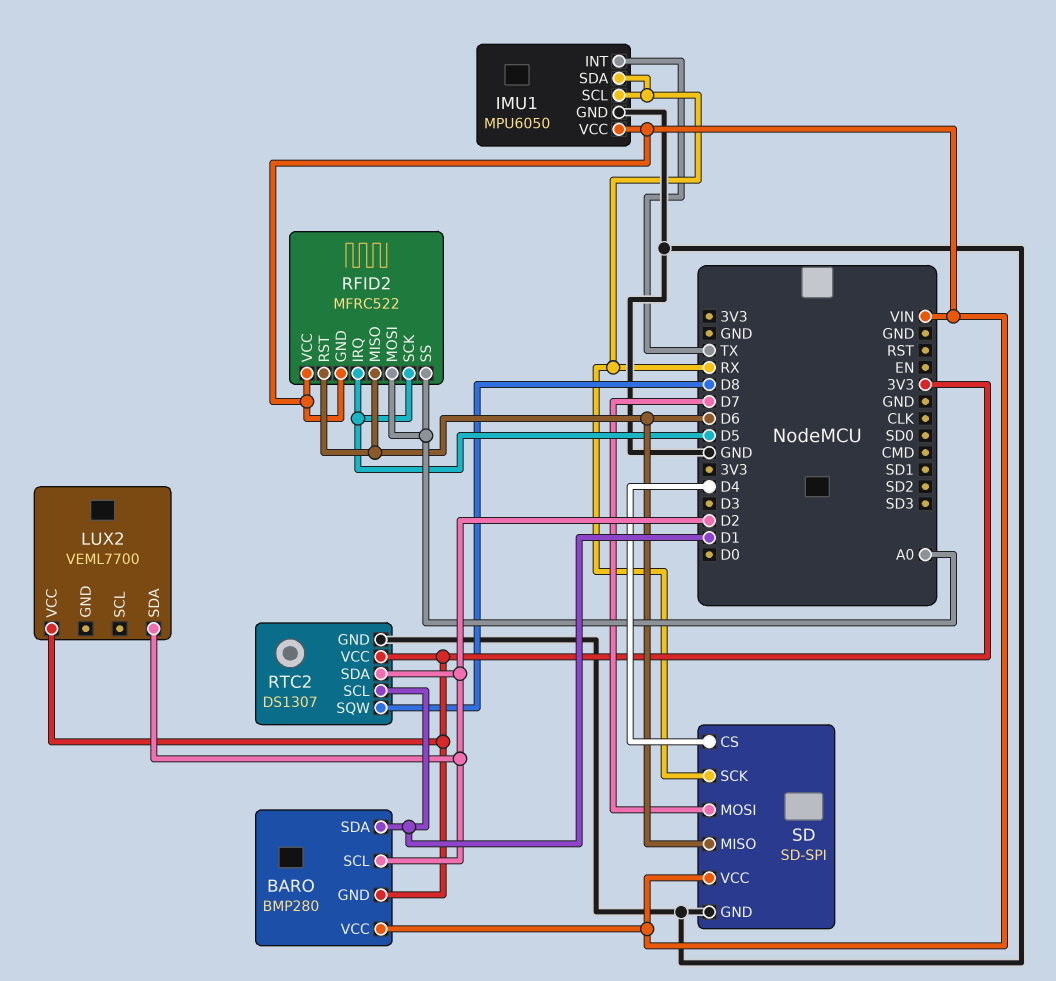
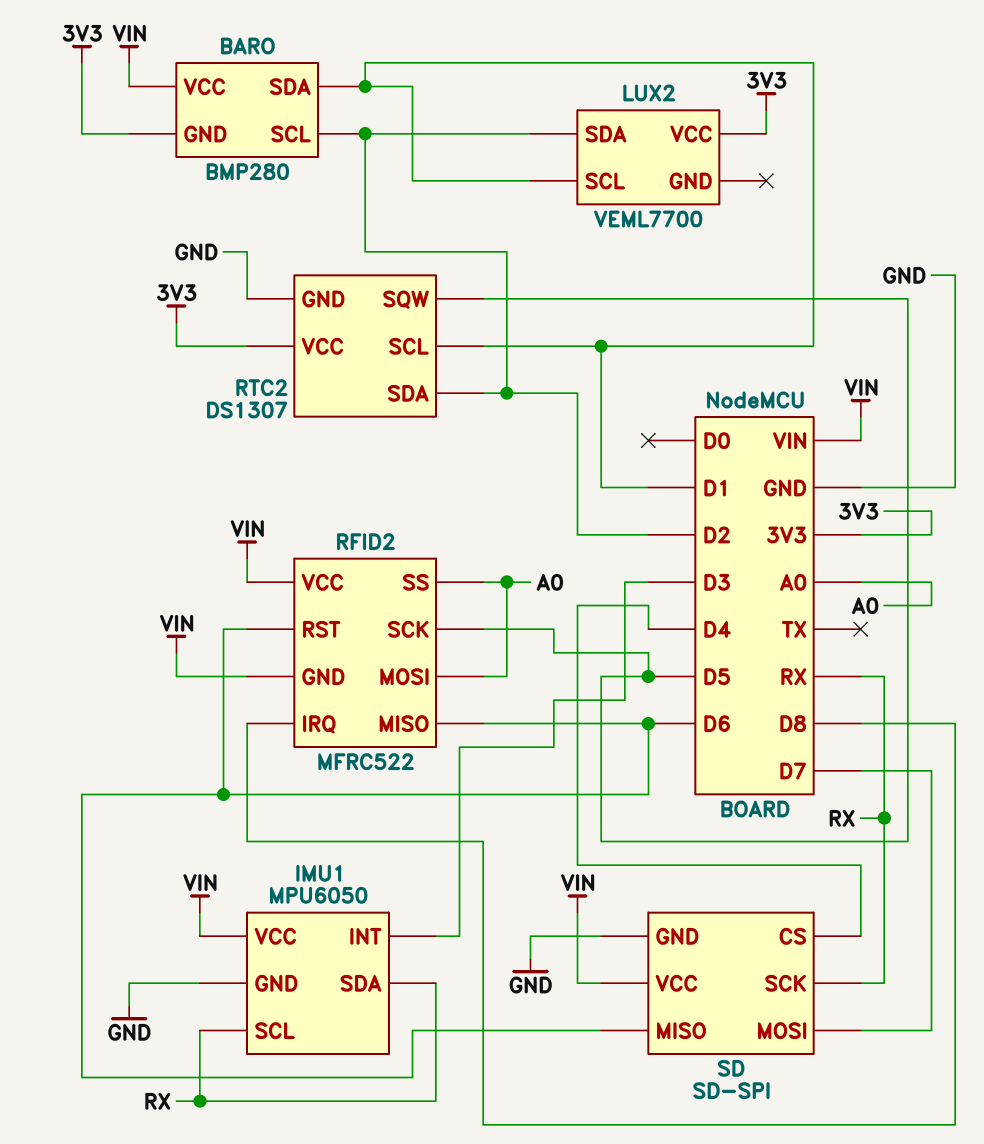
IMU1 pin INT: TX -> D3
LUX2 pin SCL: none -> D1
RFID2 pin IRQ: D5 -> D8
RTC2 pin SQW: D8 -> D5

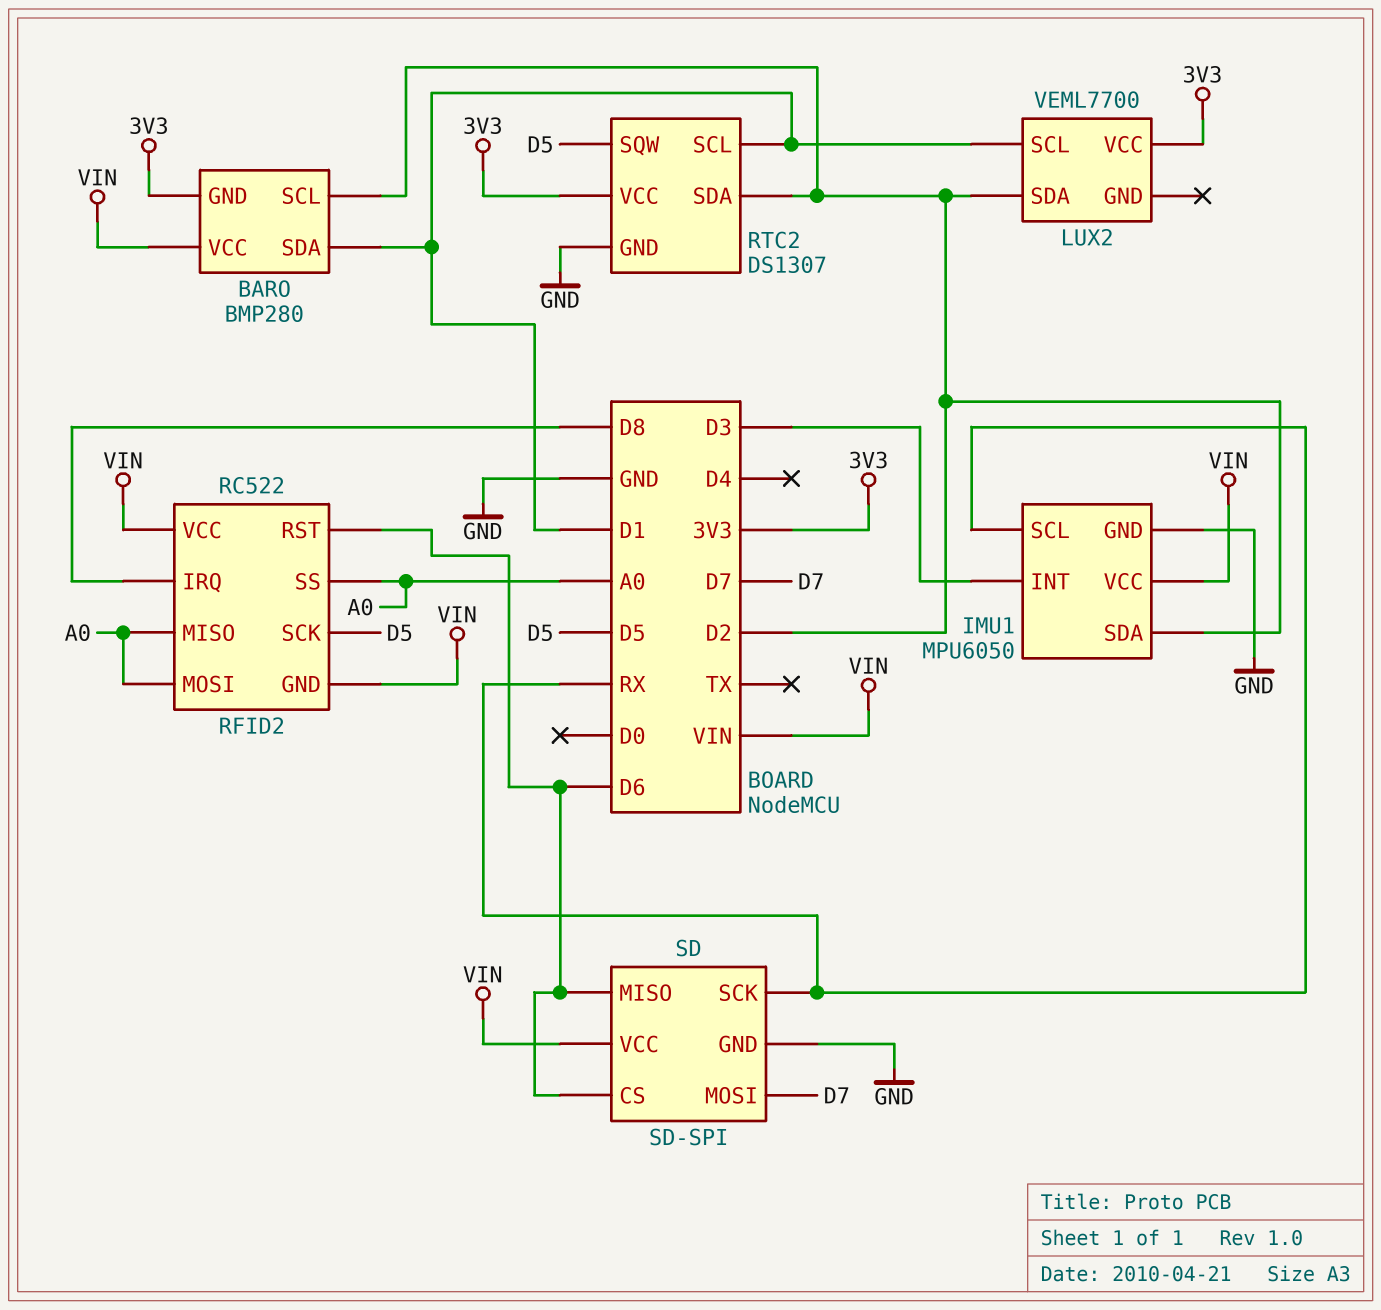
IMU1 pin SDA: RX -> D2
RFID2: MFRC522 -> RC522
RFID2 pin MISO: D6 -> A0
SD pin CS: D4 -> D6

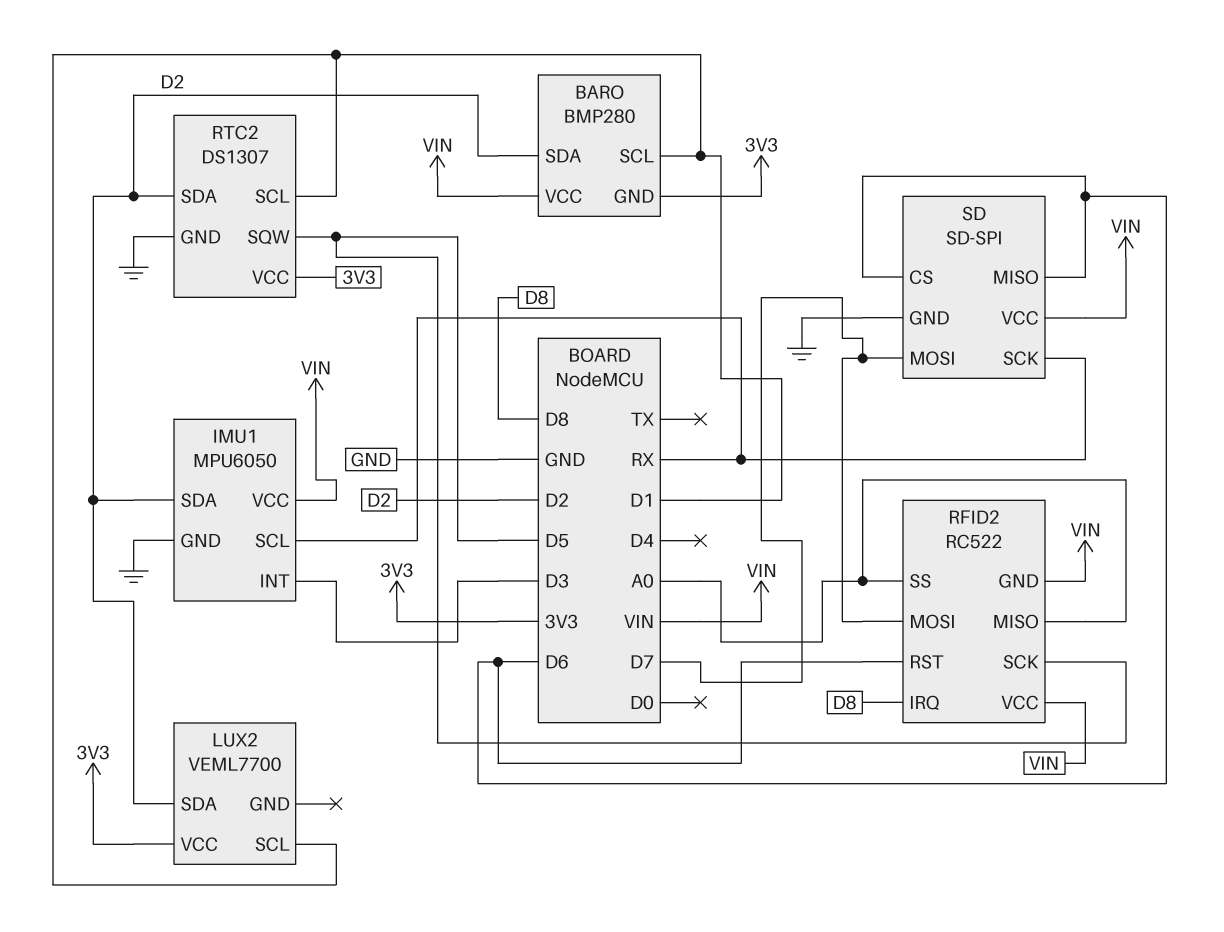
BARO pin SCL: D2 -> D1
BARO pin SDA: D1 -> D2
RFID2 pin MOSI: A0 -> D7

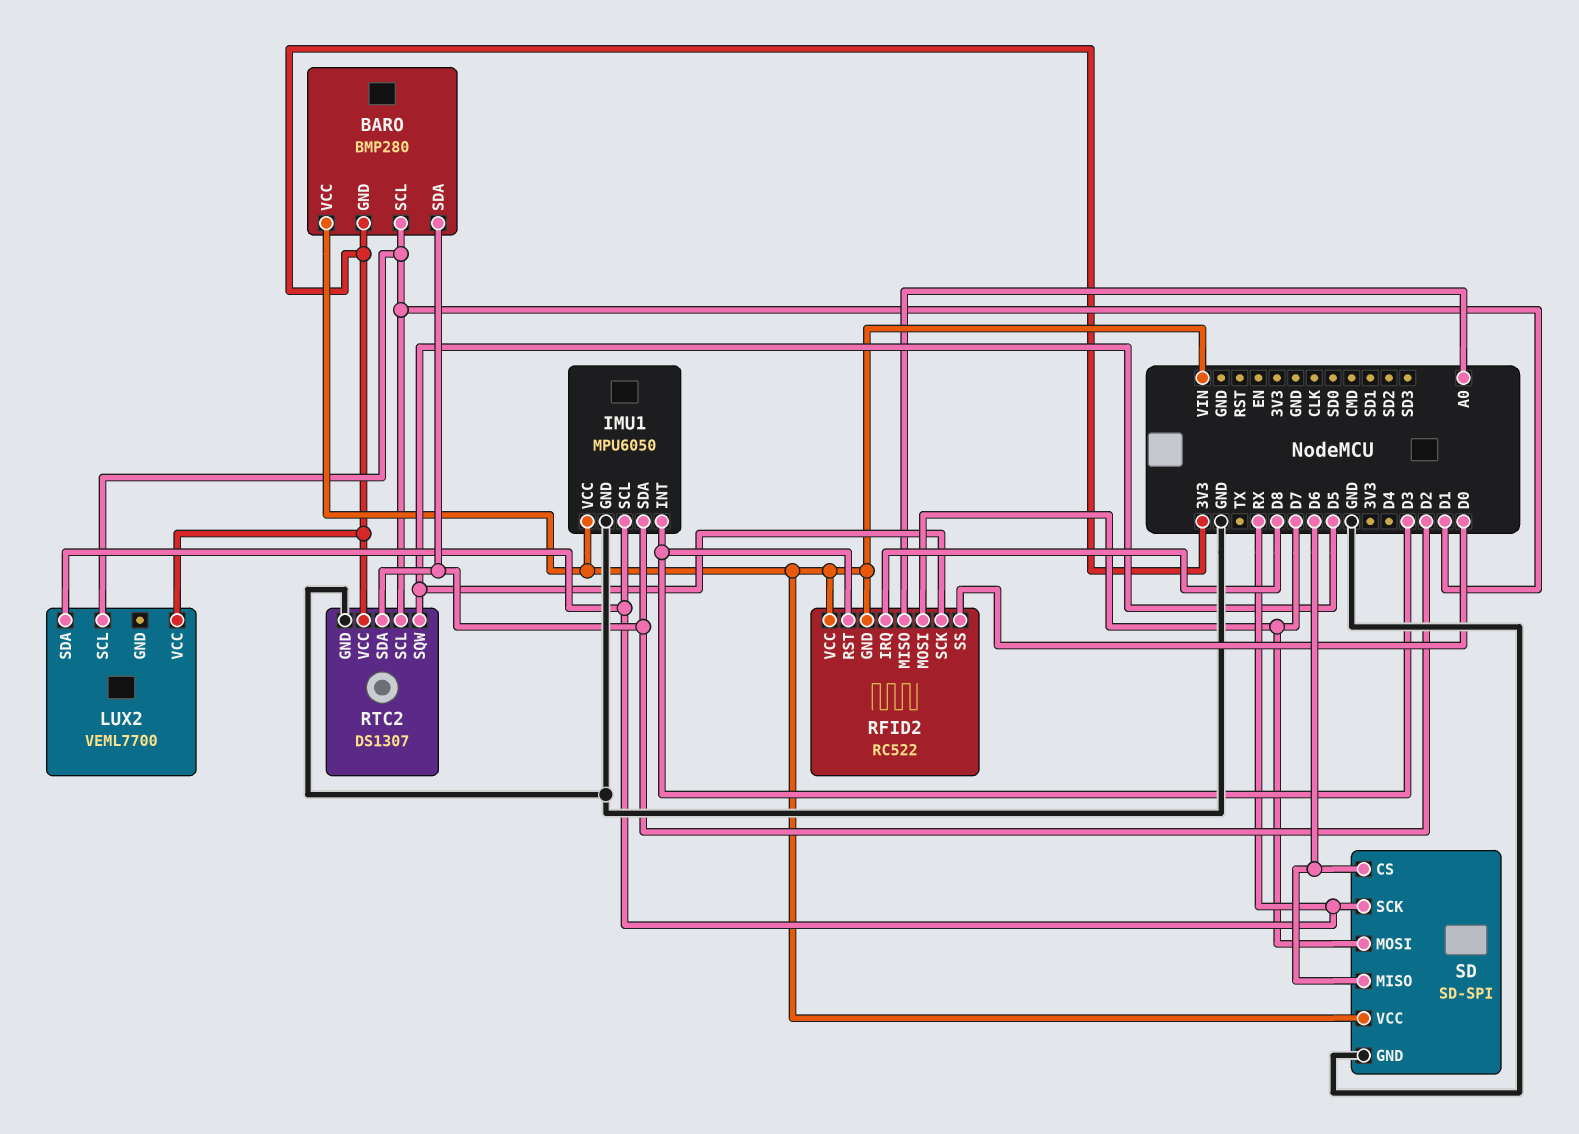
LUX2 pin SDA: D2 -> RX
RFID2 pin RST: D6 -> D3
RFID2 pin SS: A0 -> D0

